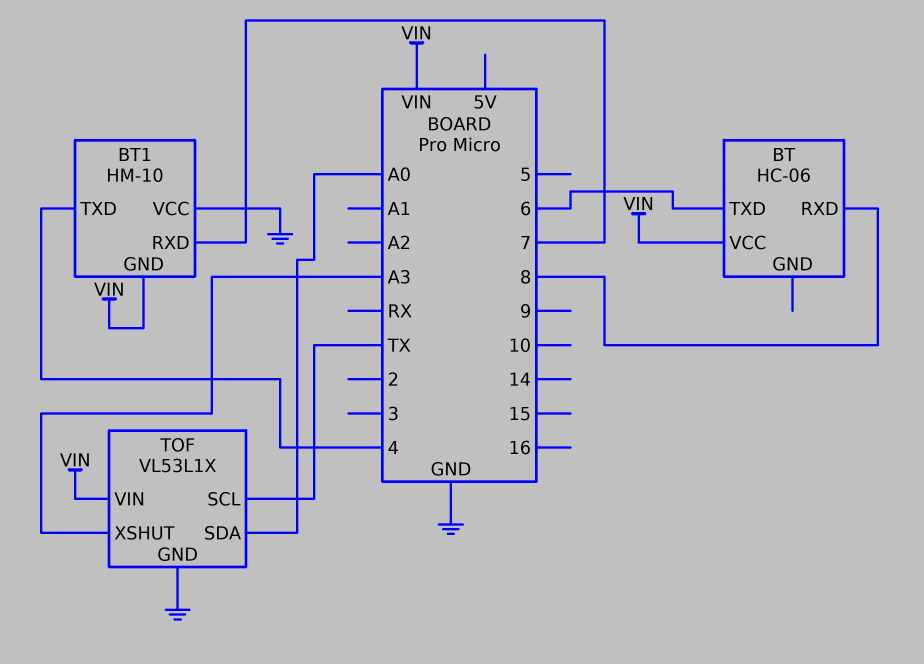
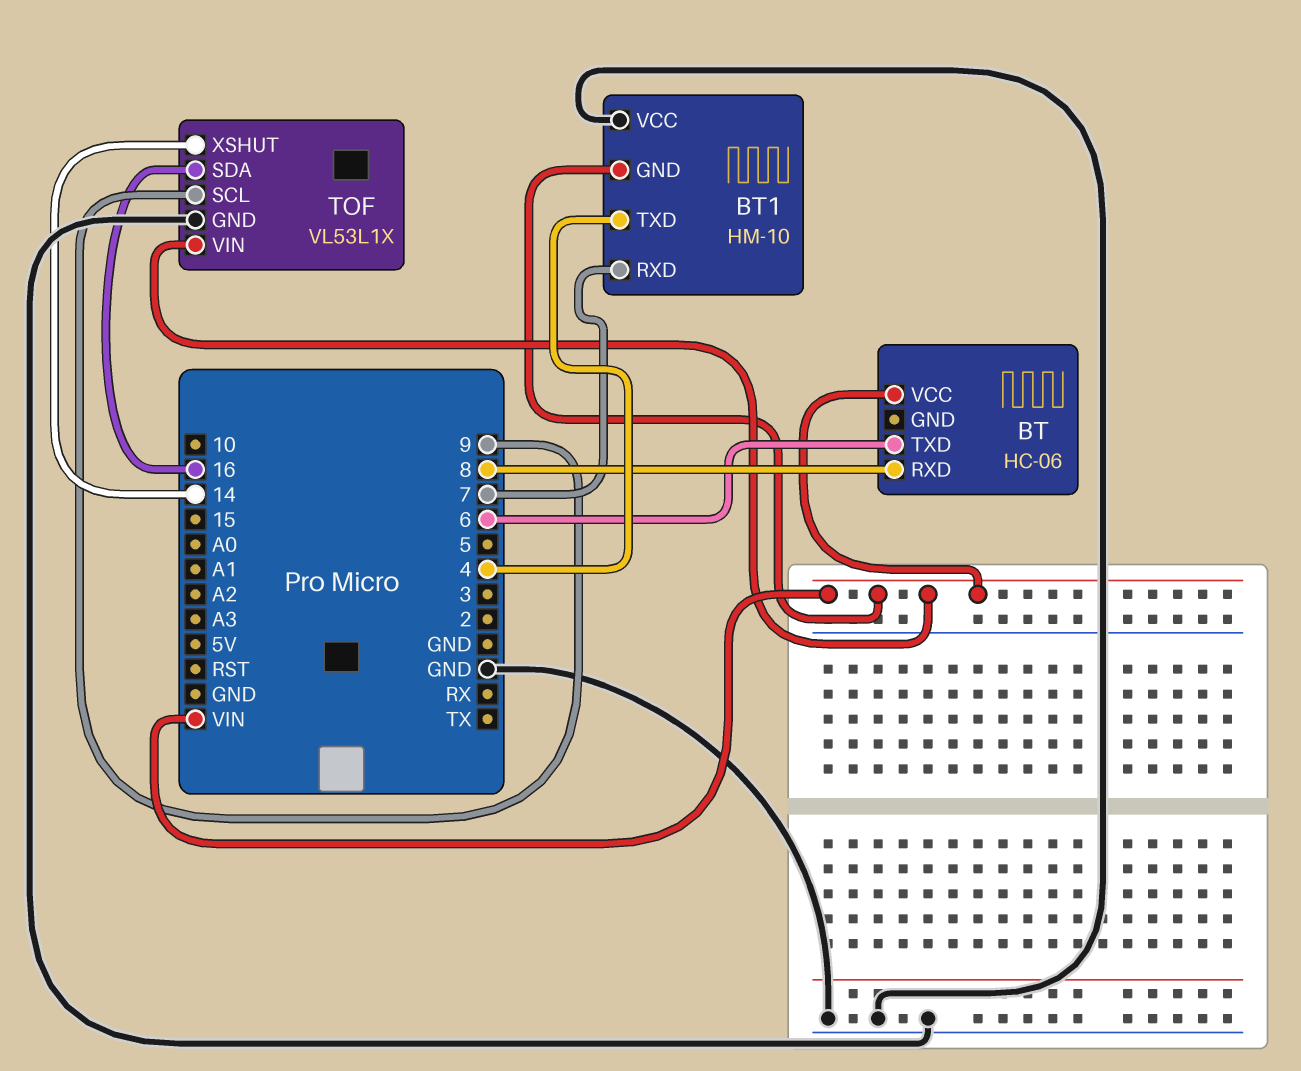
TOF pin SCL: TX -> 9
TOF pin SDA: A0 -> 16
TOF pin XSHUT: A3 -> 14

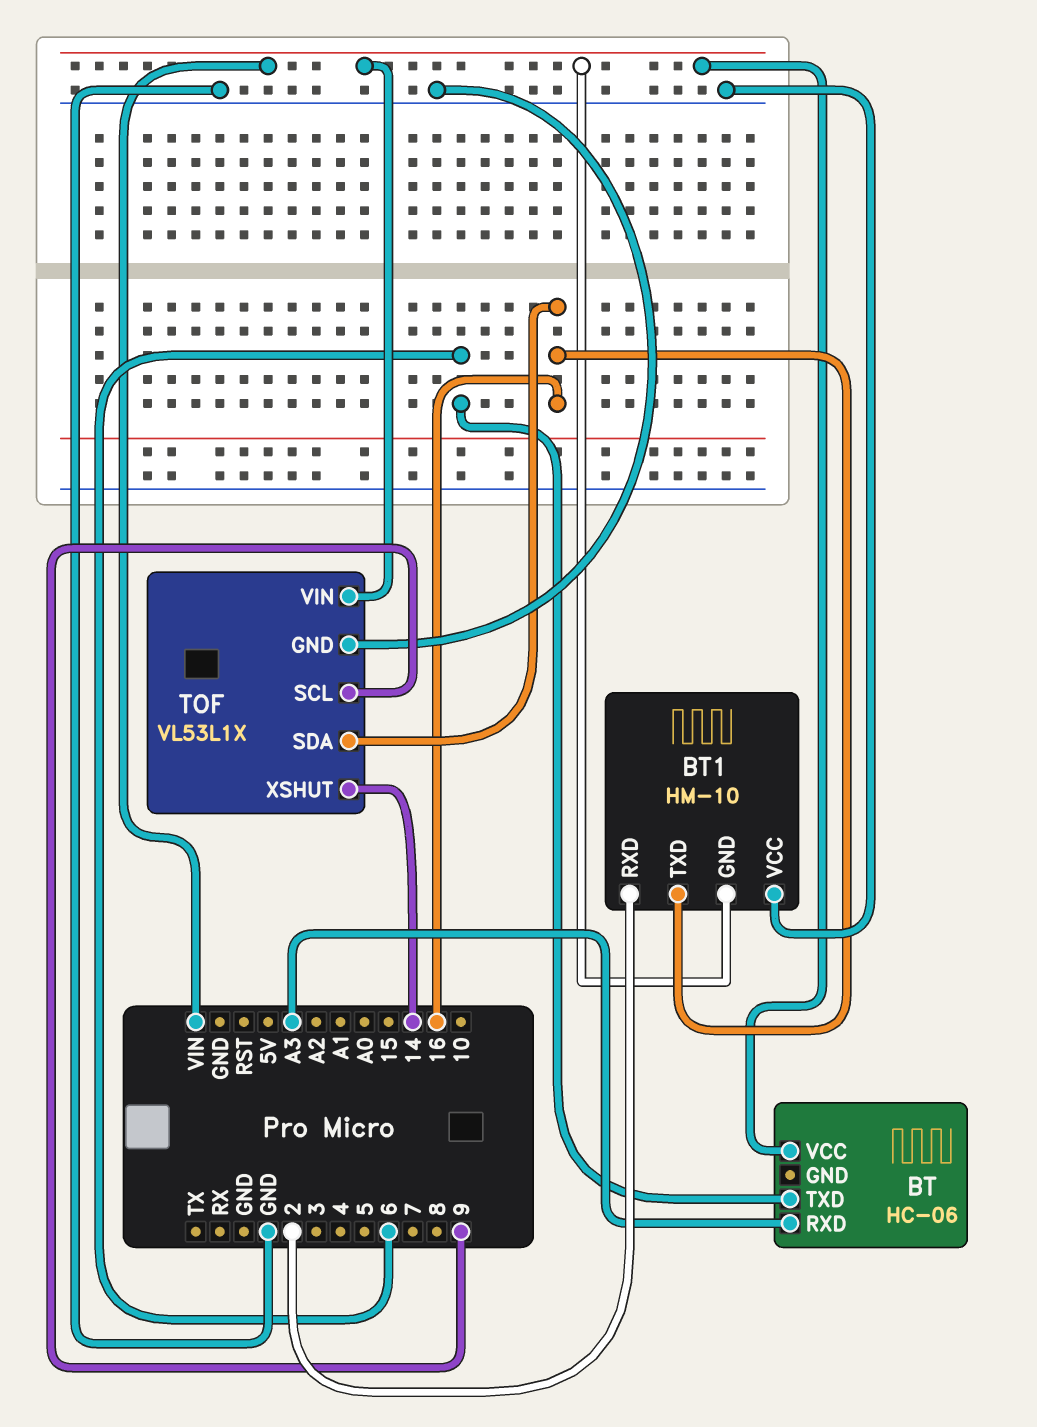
BT pin RXD: 8 -> A3
BT1 pin RXD: 7 -> 2
BT1 pin TXD: 4 -> 16

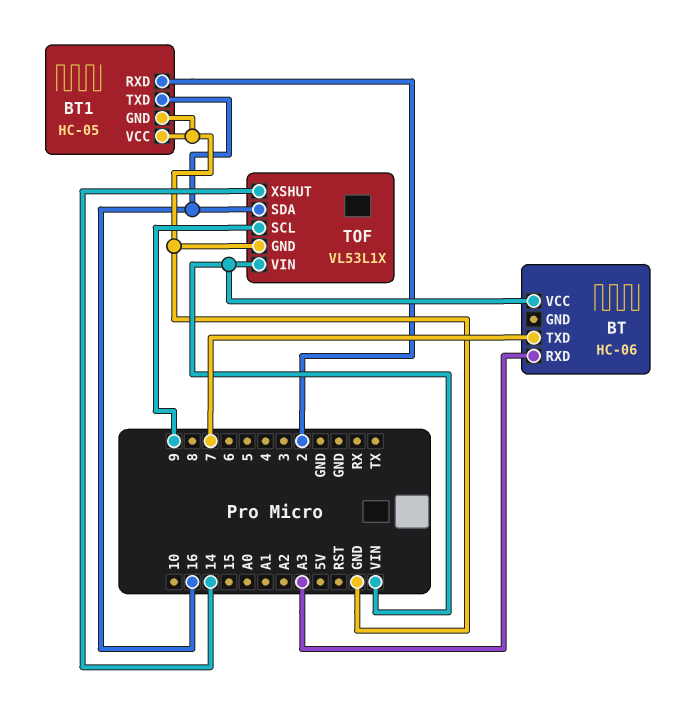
BT pin TXD: 6 -> 7
BT1: HM-10 -> HC-05
BT1 pin GND: VIN -> GND

